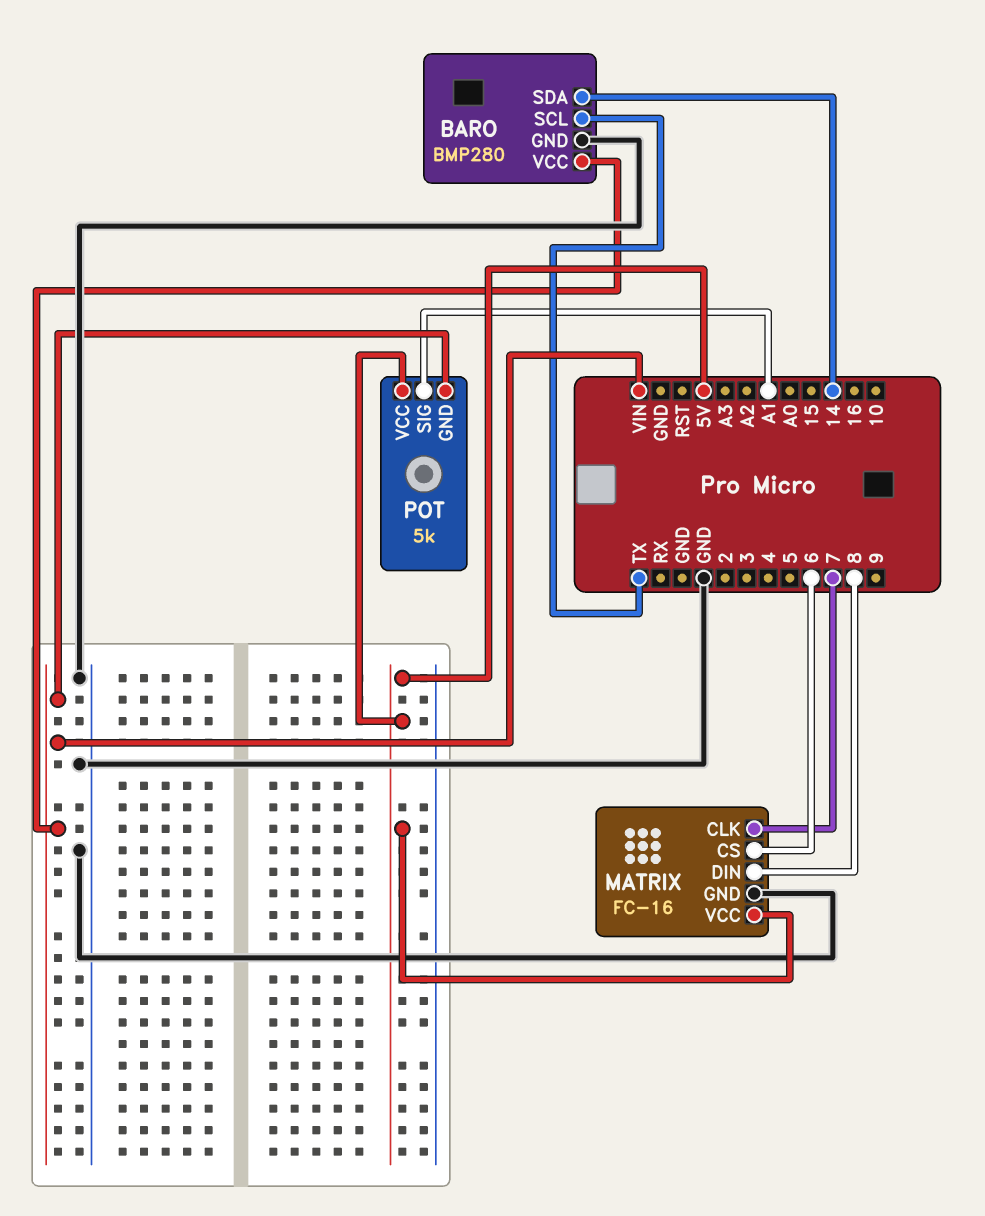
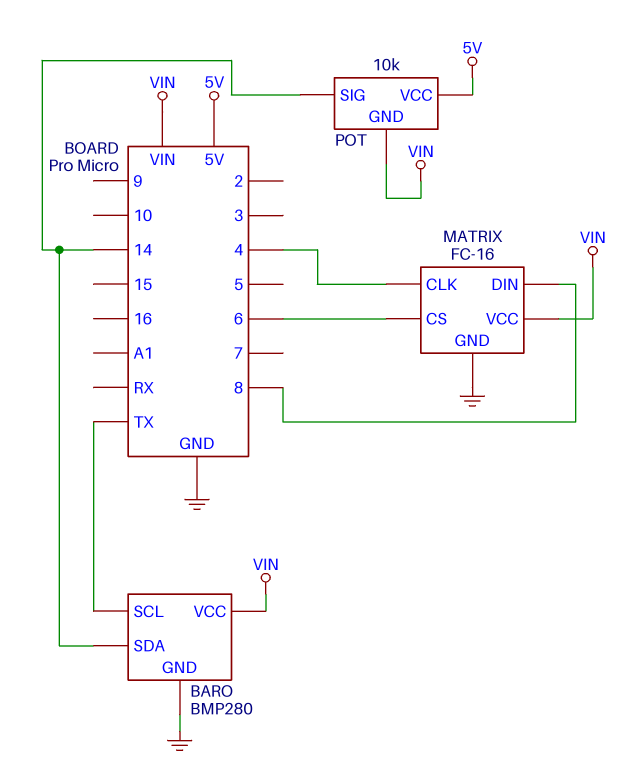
MATRIX pin CLK: 7 -> 4
MATRIX pin VCC: 5V -> VIN
POT: 5k -> 10k
POT pin SIG: A1 -> 14

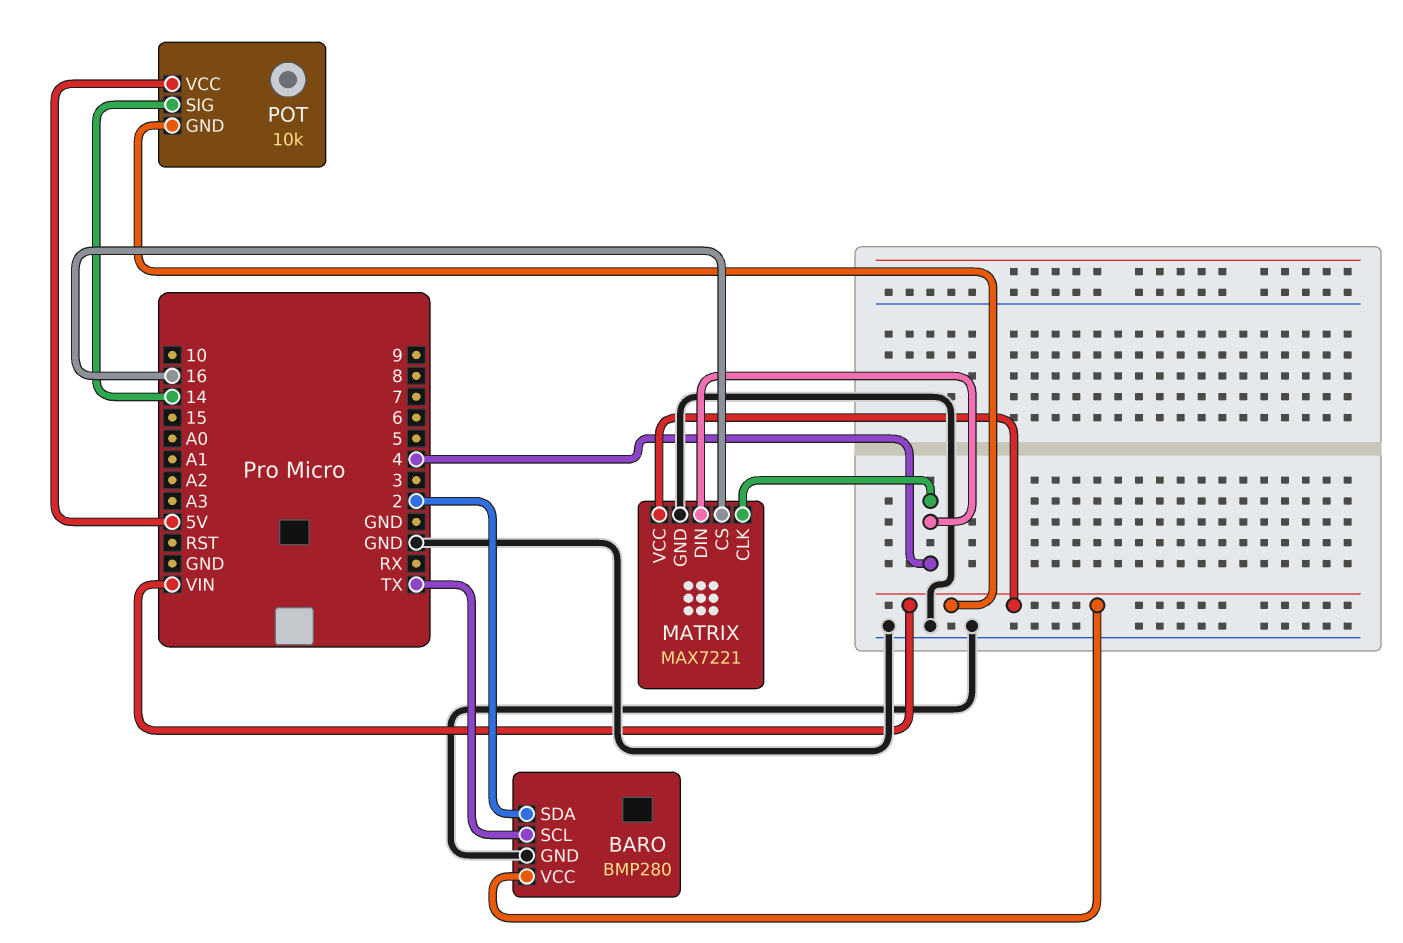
BARO pin SDA: 14 -> 2
MATRIX: FC-16 -> MAX7221
MATRIX pin CS: 6 -> 16
MATRIX pin DIN: 8 -> 4

